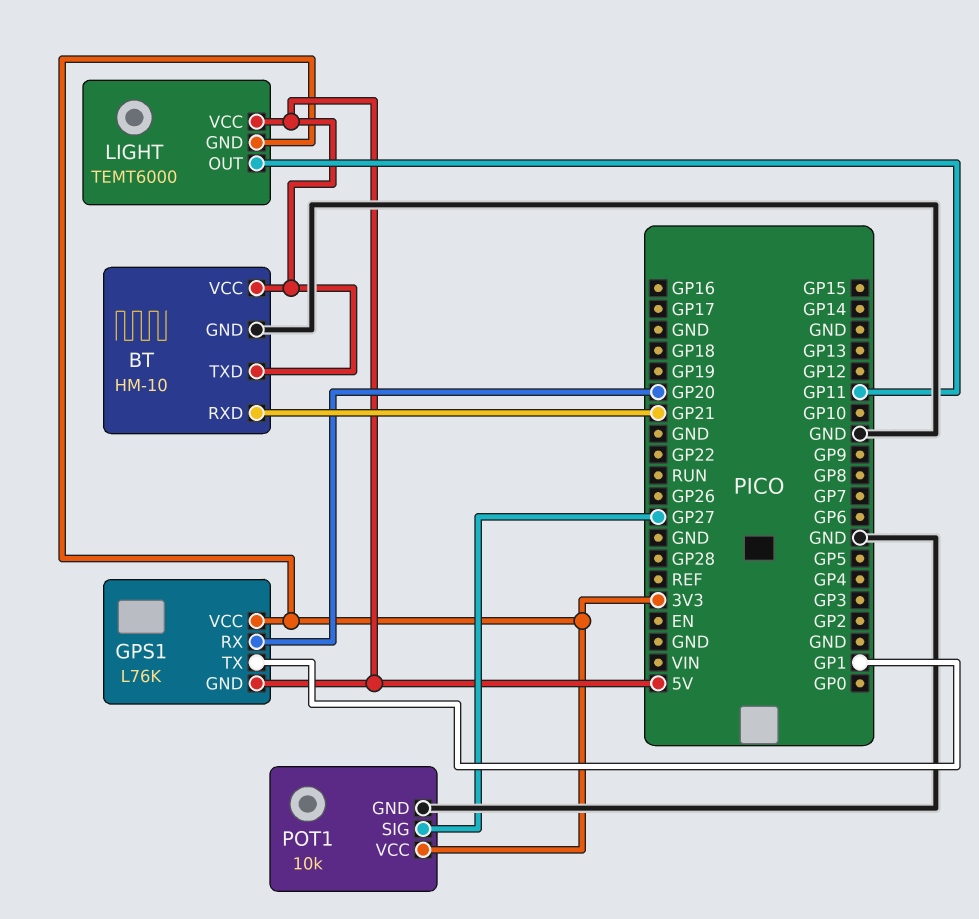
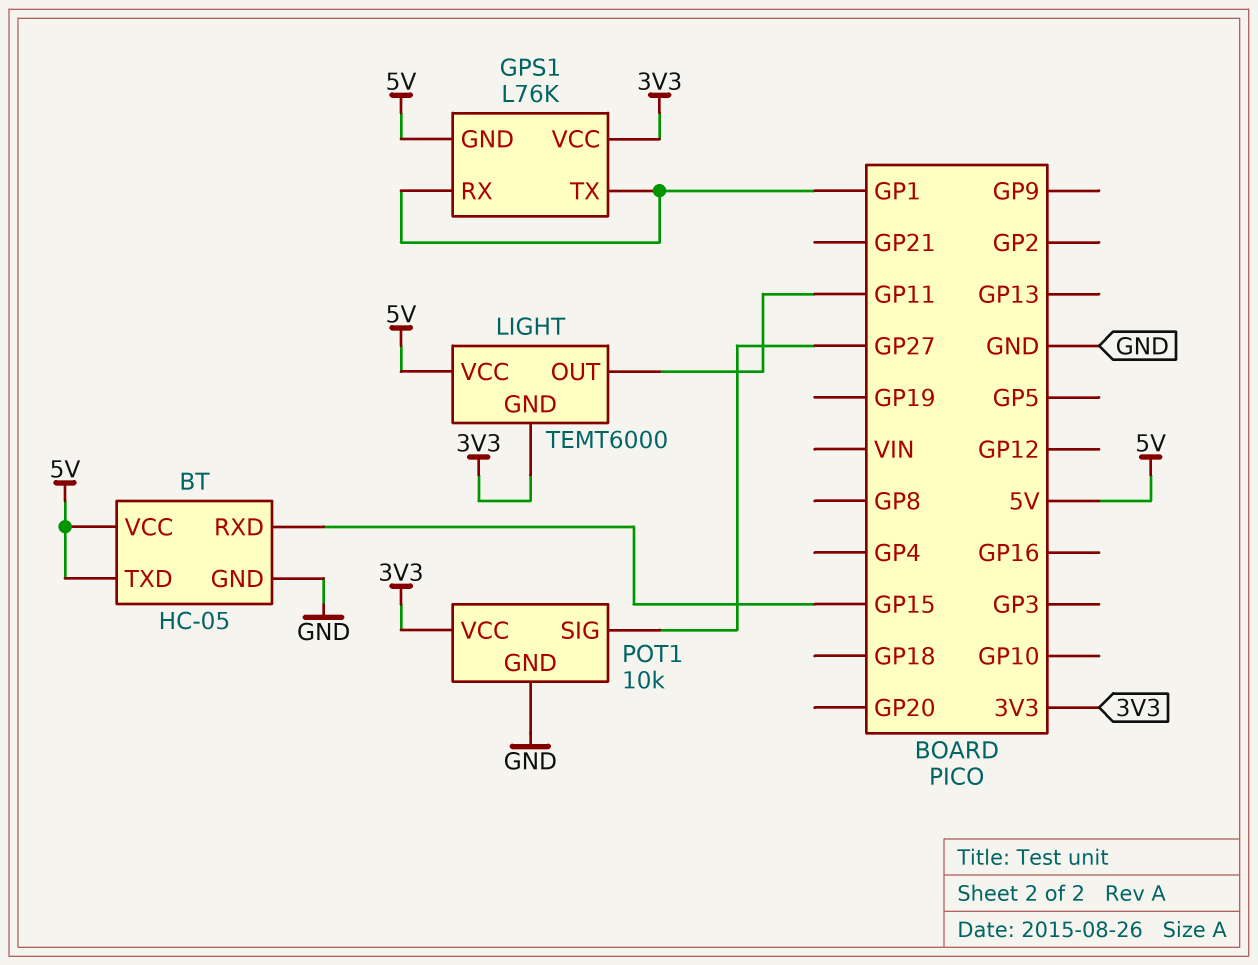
BT: HM-10 -> HC-05
BT pin RXD: GP21 -> GP15
GPS1 pin RX: GP20 -> GP1

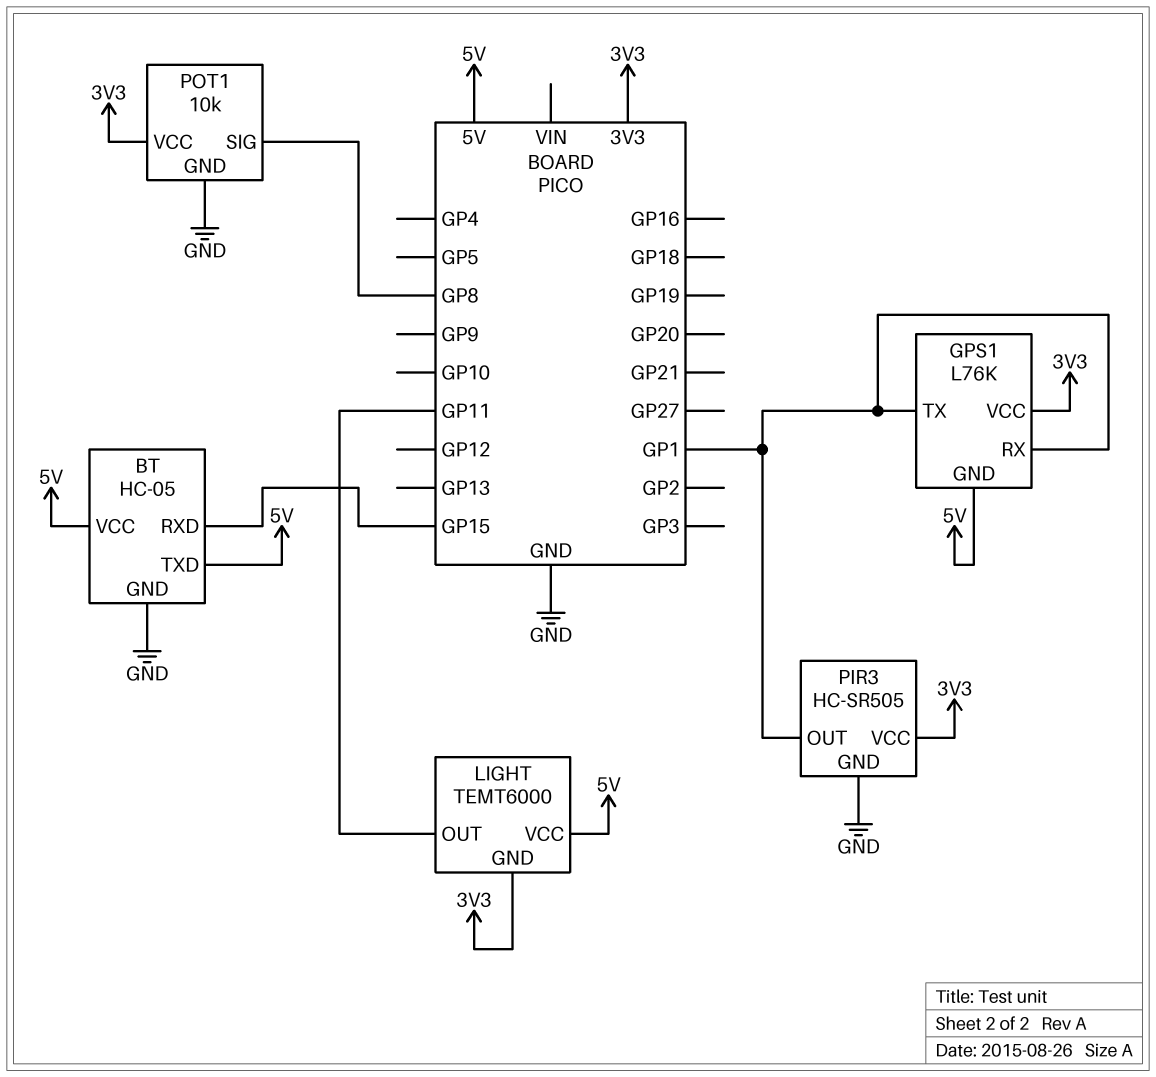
PIR3: none -> HC-SR505
PIR3 pin GND: none -> GND
PIR3 pin OUT: none -> GP1
PIR3 pin VCC: none -> 3V3
POT1 pin SIG: GP27 -> GP8

